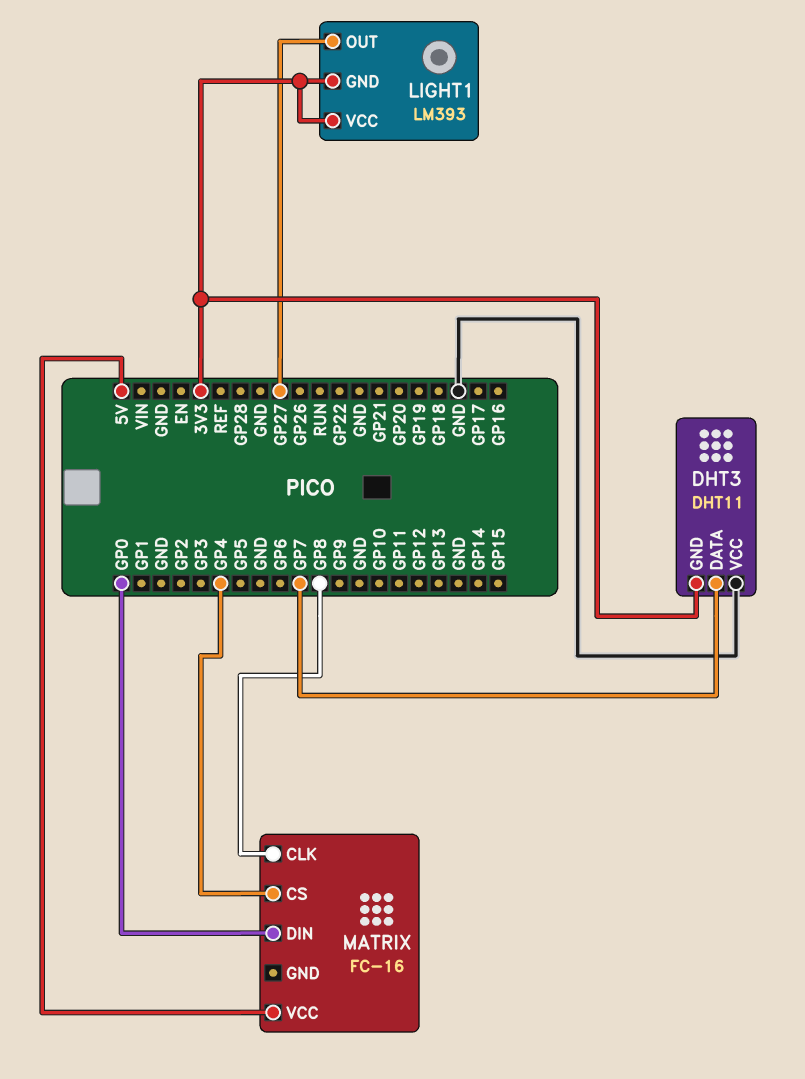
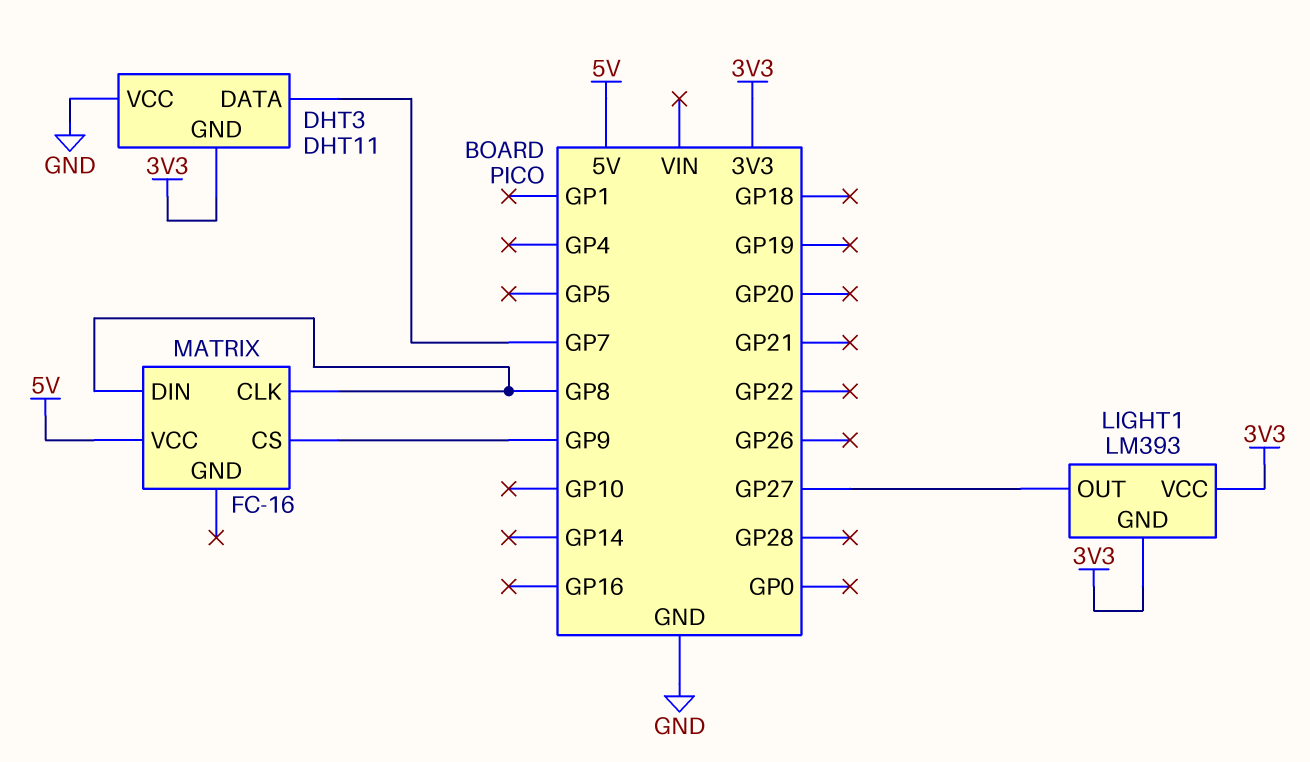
MATRIX pin CS: GP4 -> GP9
MATRIX pin DIN: GP0 -> GP8

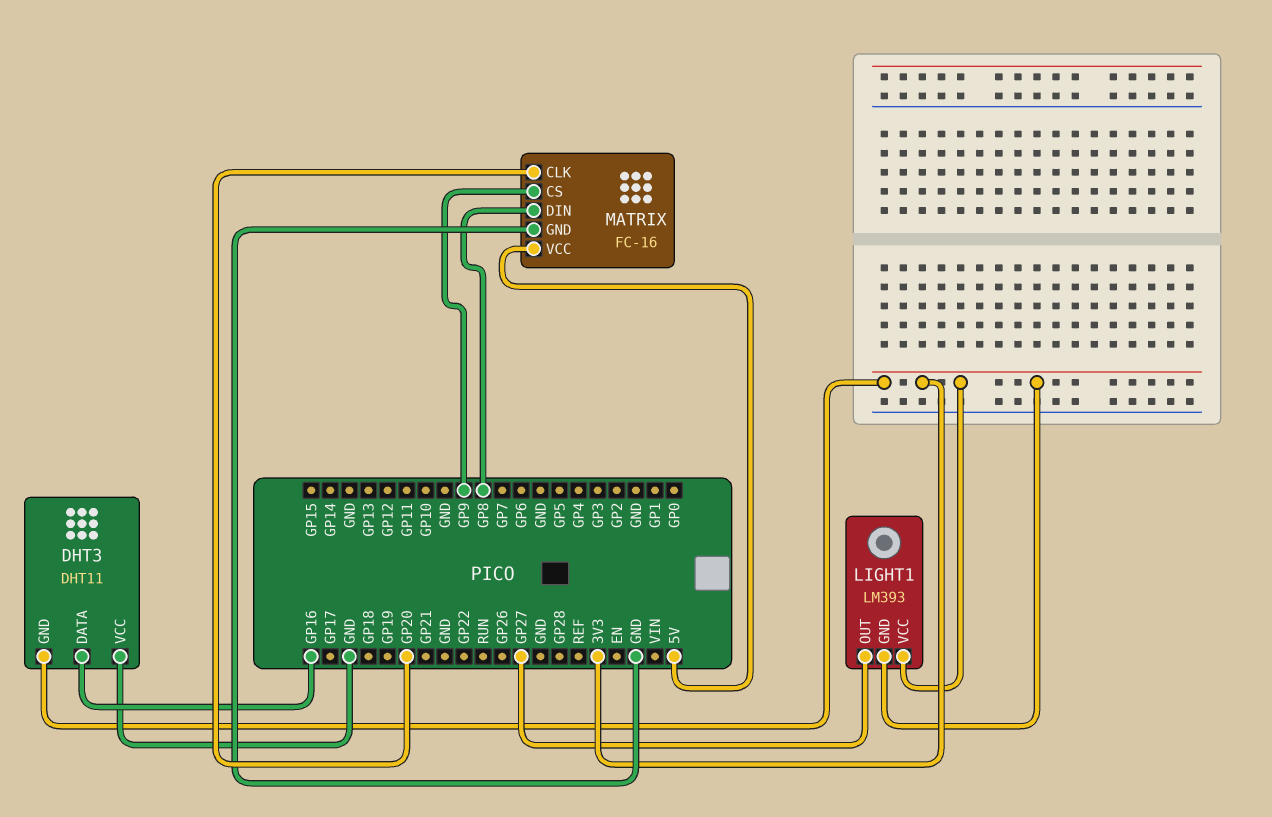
DHT3 pin DATA: GP7 -> GP16
MATRIX pin CLK: GP8 -> GP20
MATRIX pin GND: none -> GND

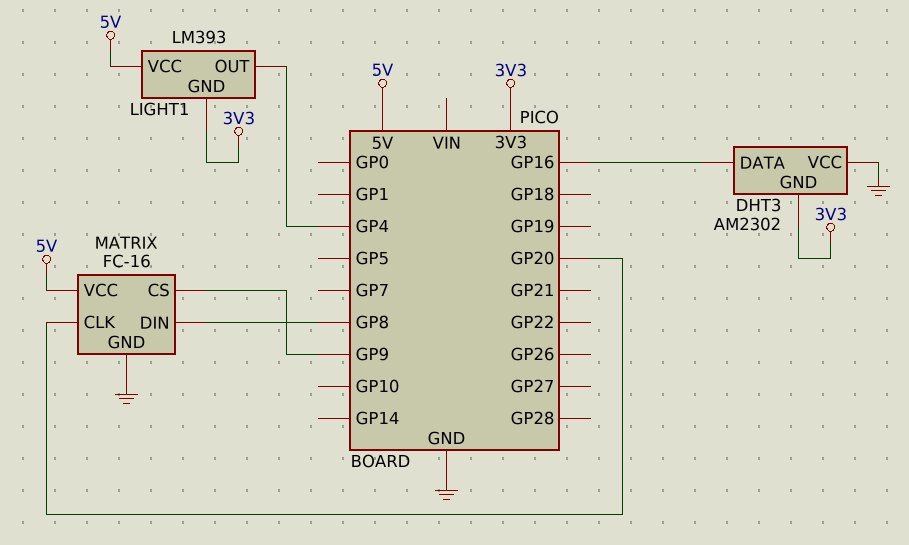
DHT3: DHT11 -> AM2302
LIGHT1 pin OUT: GP27 -> GP4
LIGHT1 pin VCC: 3V3 -> 5V

